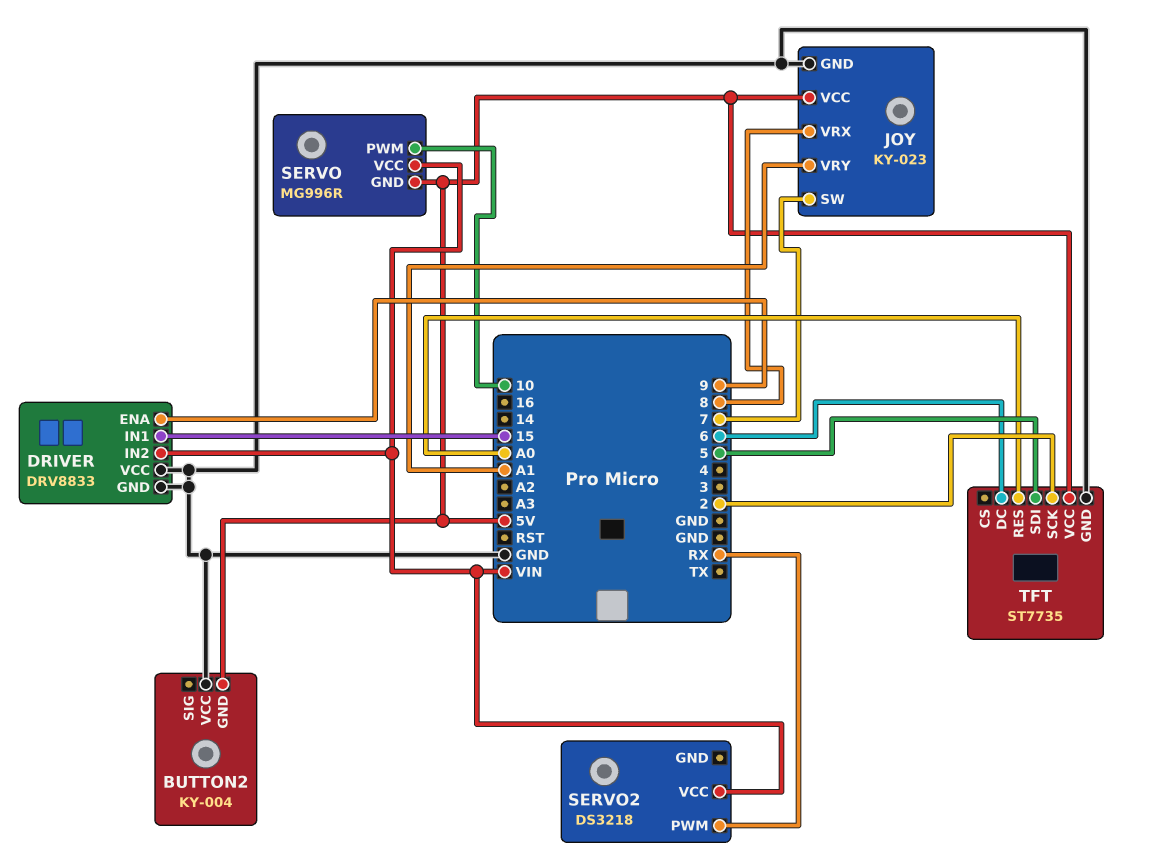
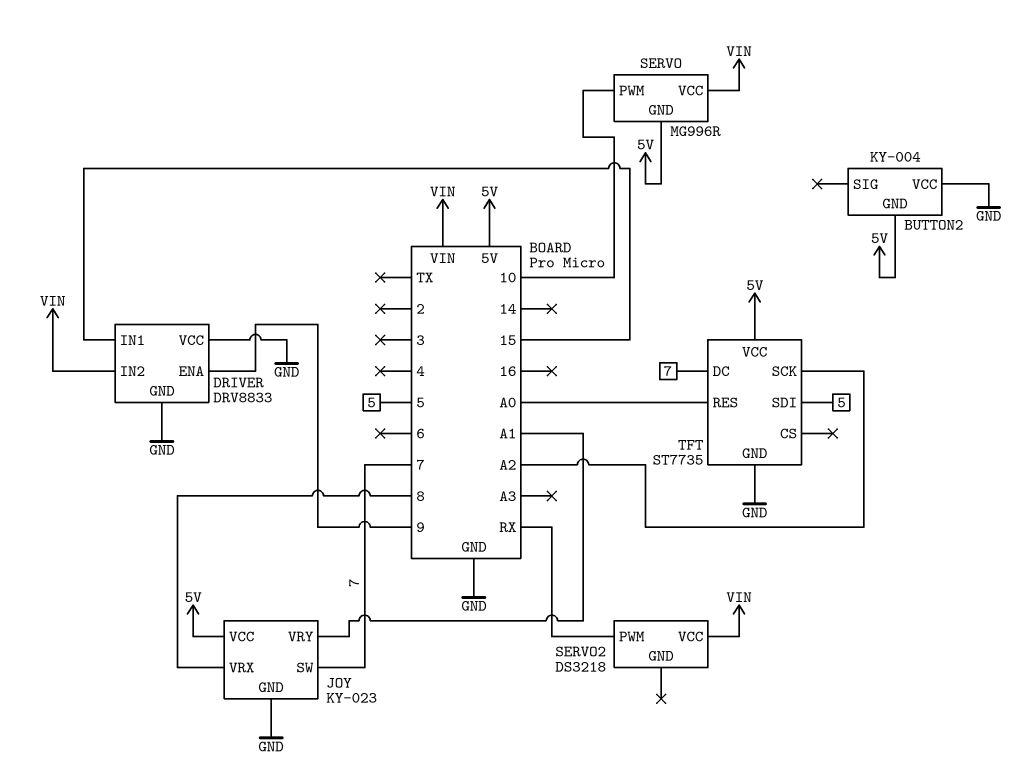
TFT pin DC: 6 -> 7
TFT pin SCK: 2 -> A2

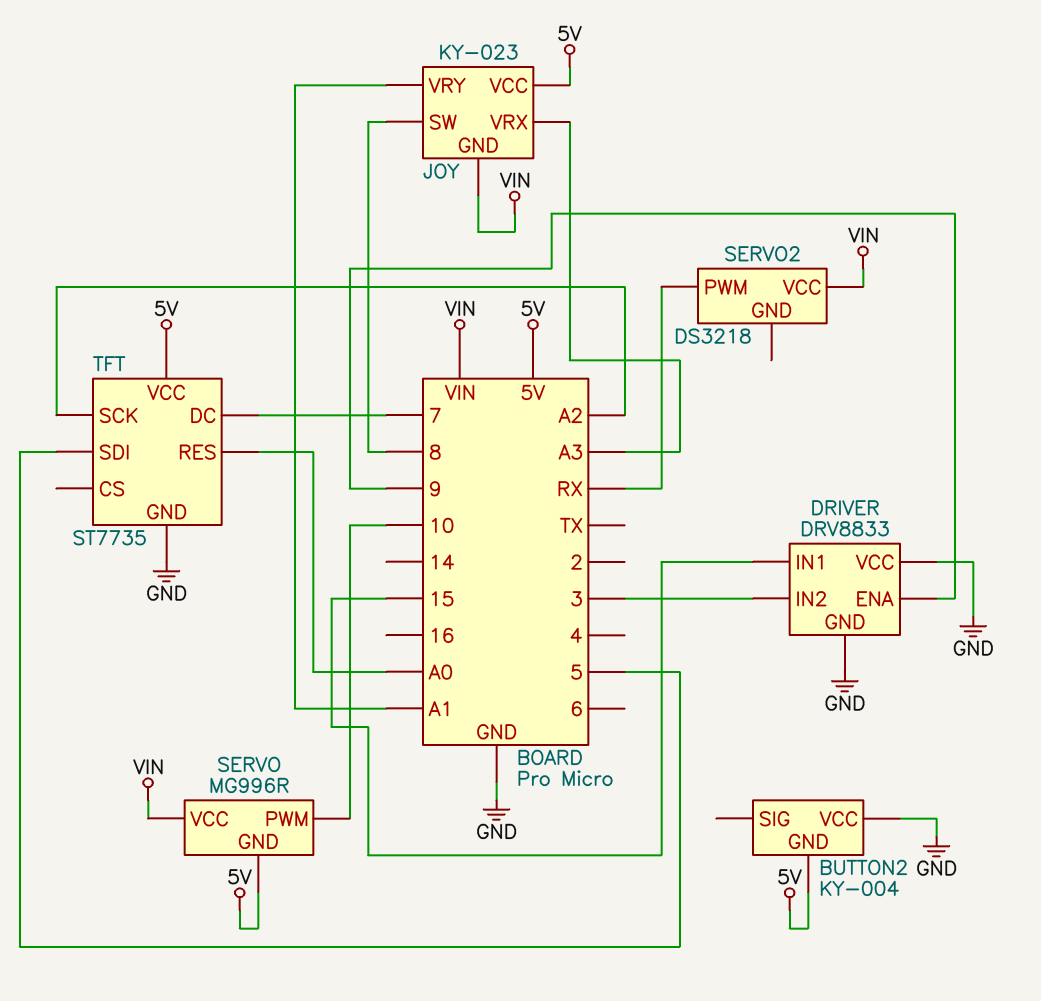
DRIVER pin IN2: VIN -> 3
JOY pin GND: GND -> VIN
JOY pin SW: 7 -> 8
JOY pin VRX: 8 -> A3

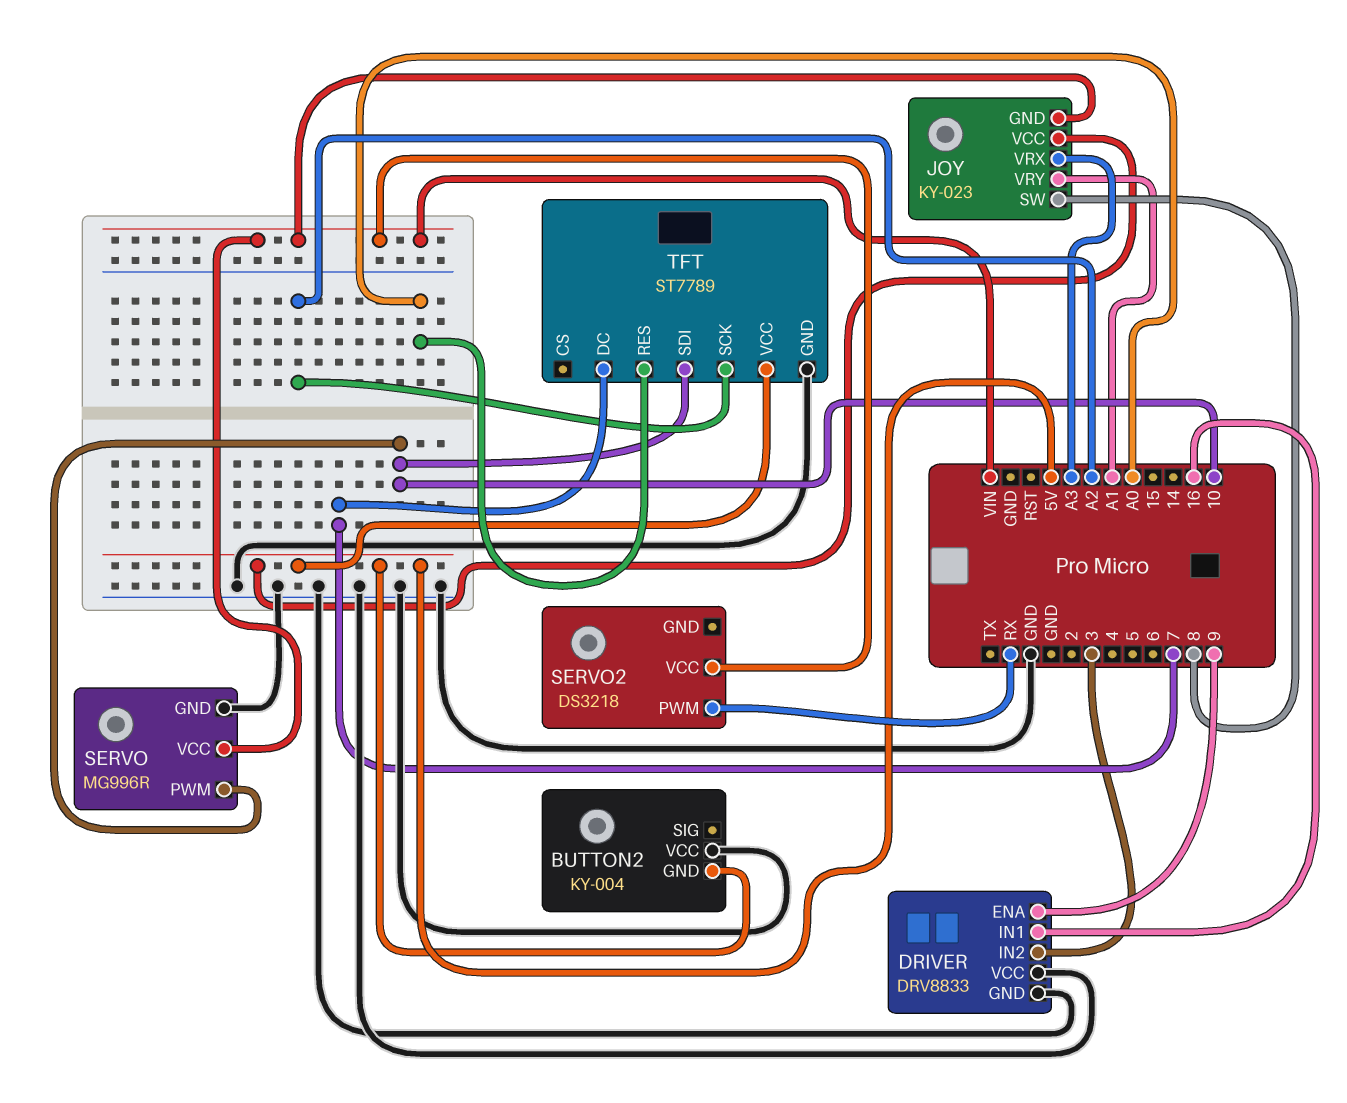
DRIVER pin IN1: 15 -> 16
SERVO pin GND: 5V -> GND
TFT: ST7735 -> ST7789
TFT pin SDI: 5 -> 10

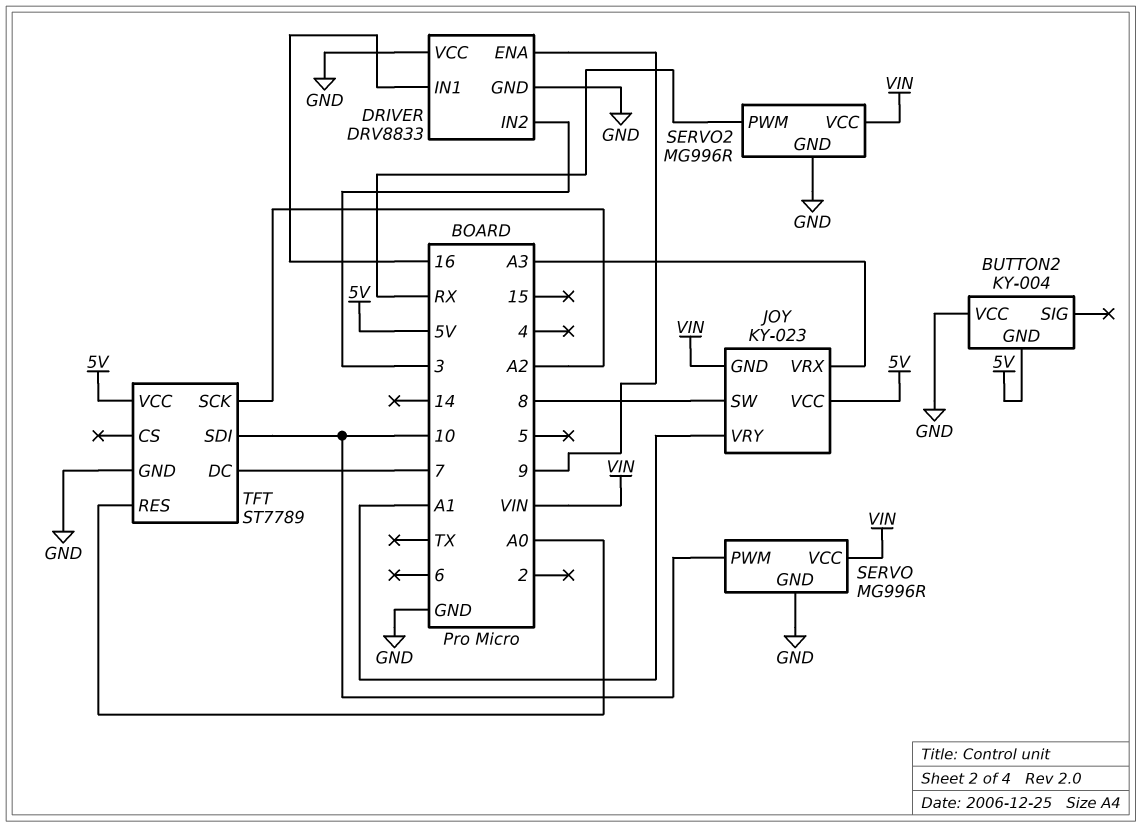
SERVO2: DS3218 -> MG996R
SERVO2 pin GND: none -> GND

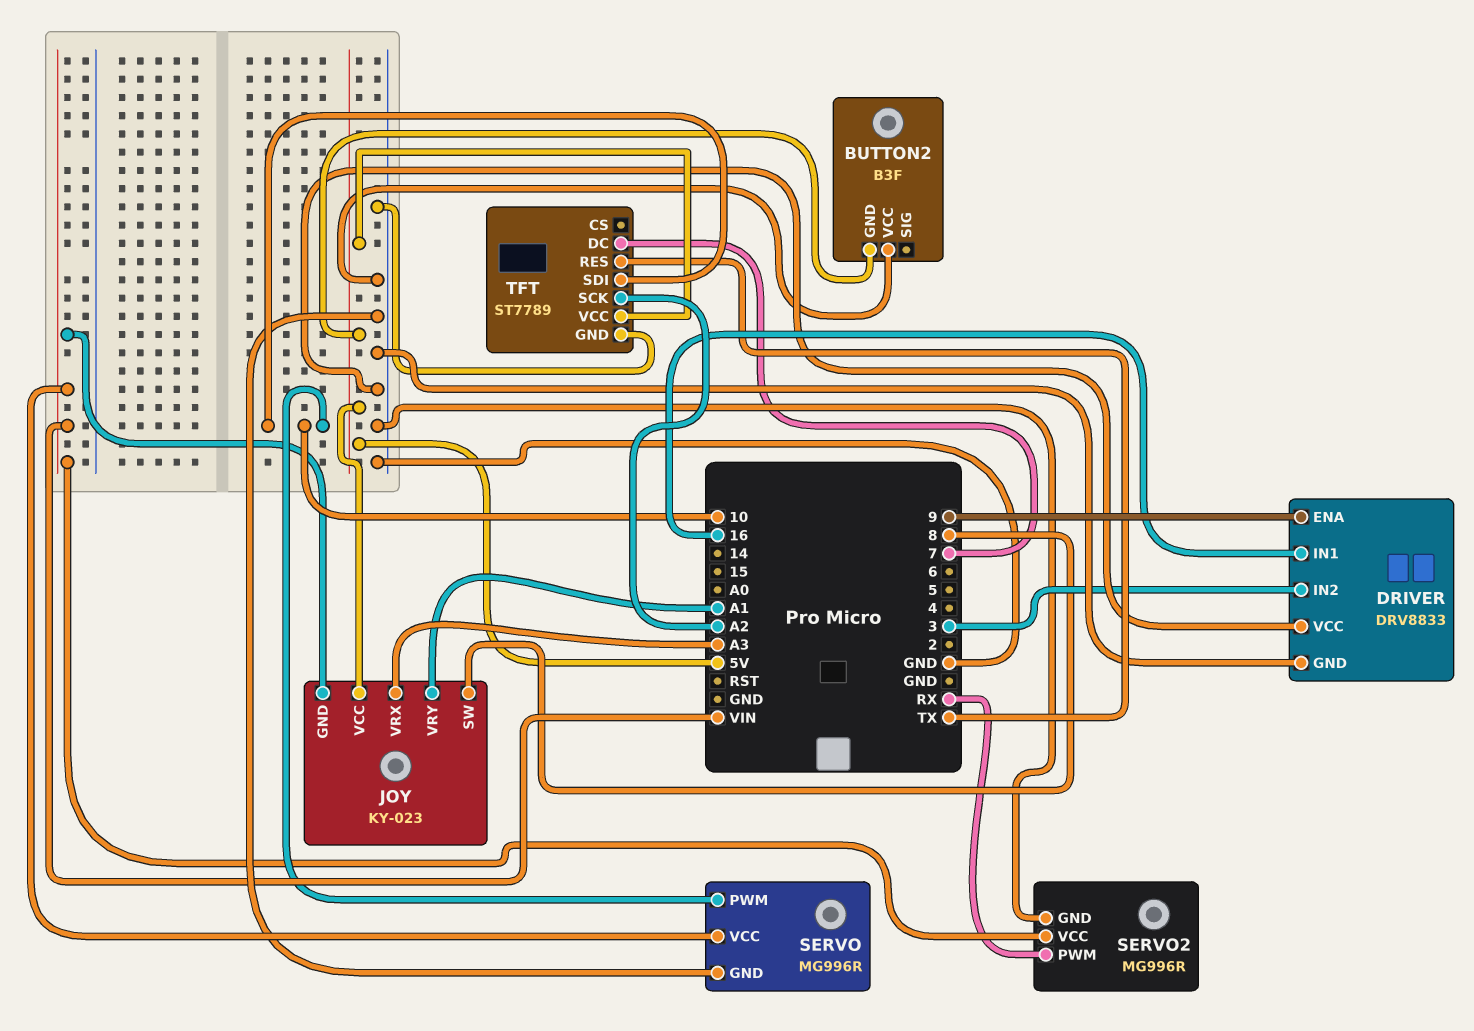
BUTTON2: KY-004 -> B3F
TFT pin RES: A0 -> TX

